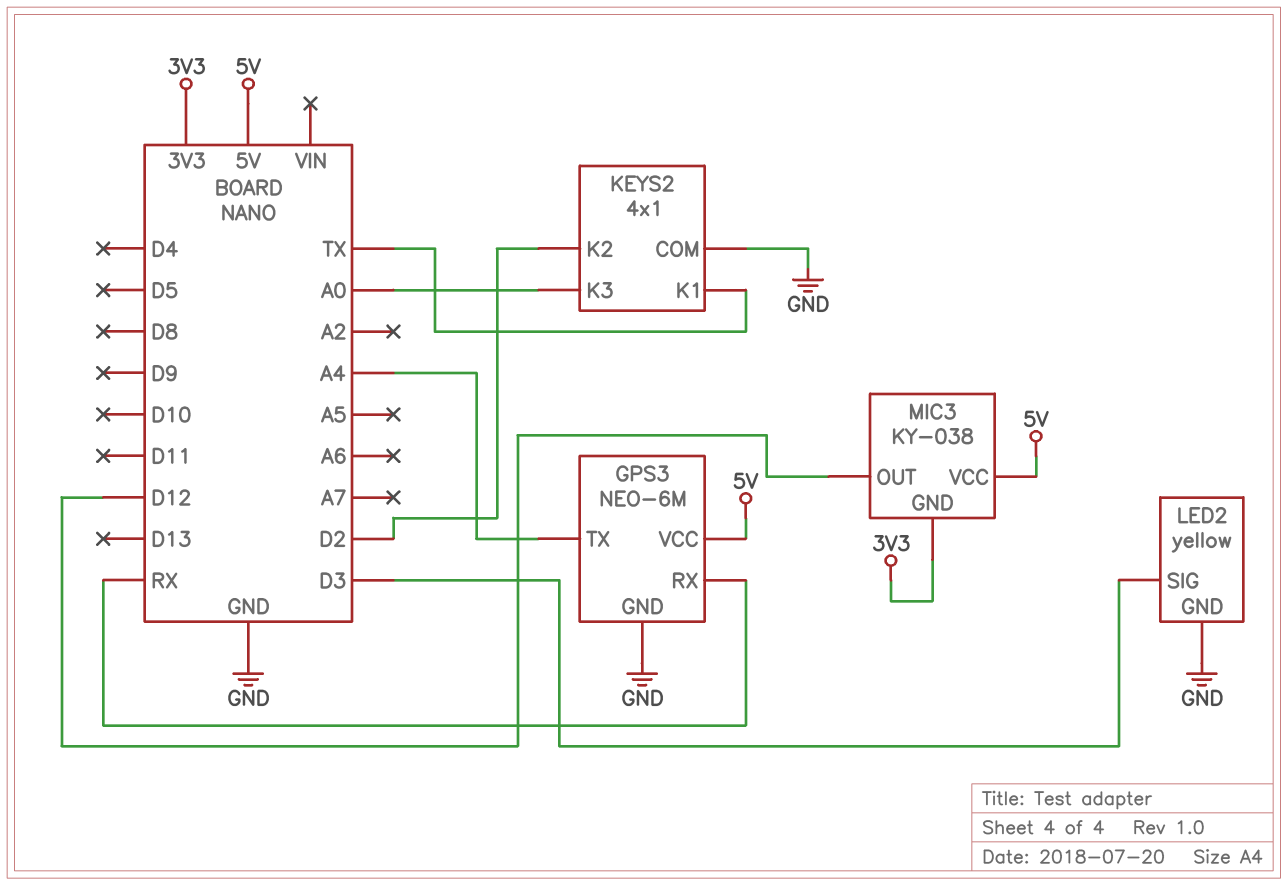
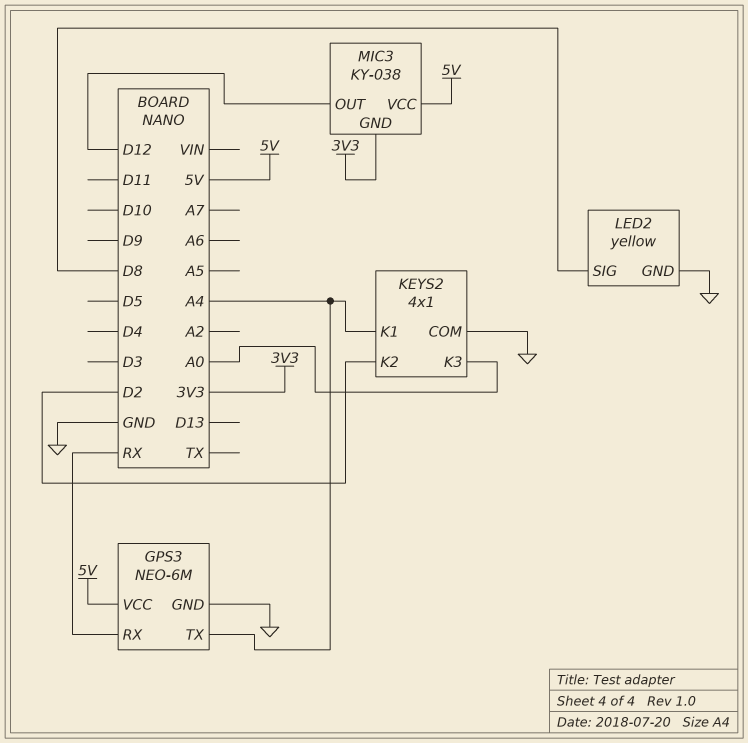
KEYS2 pin K1: TX -> A4
LED2 pin SIG: D3 -> D8

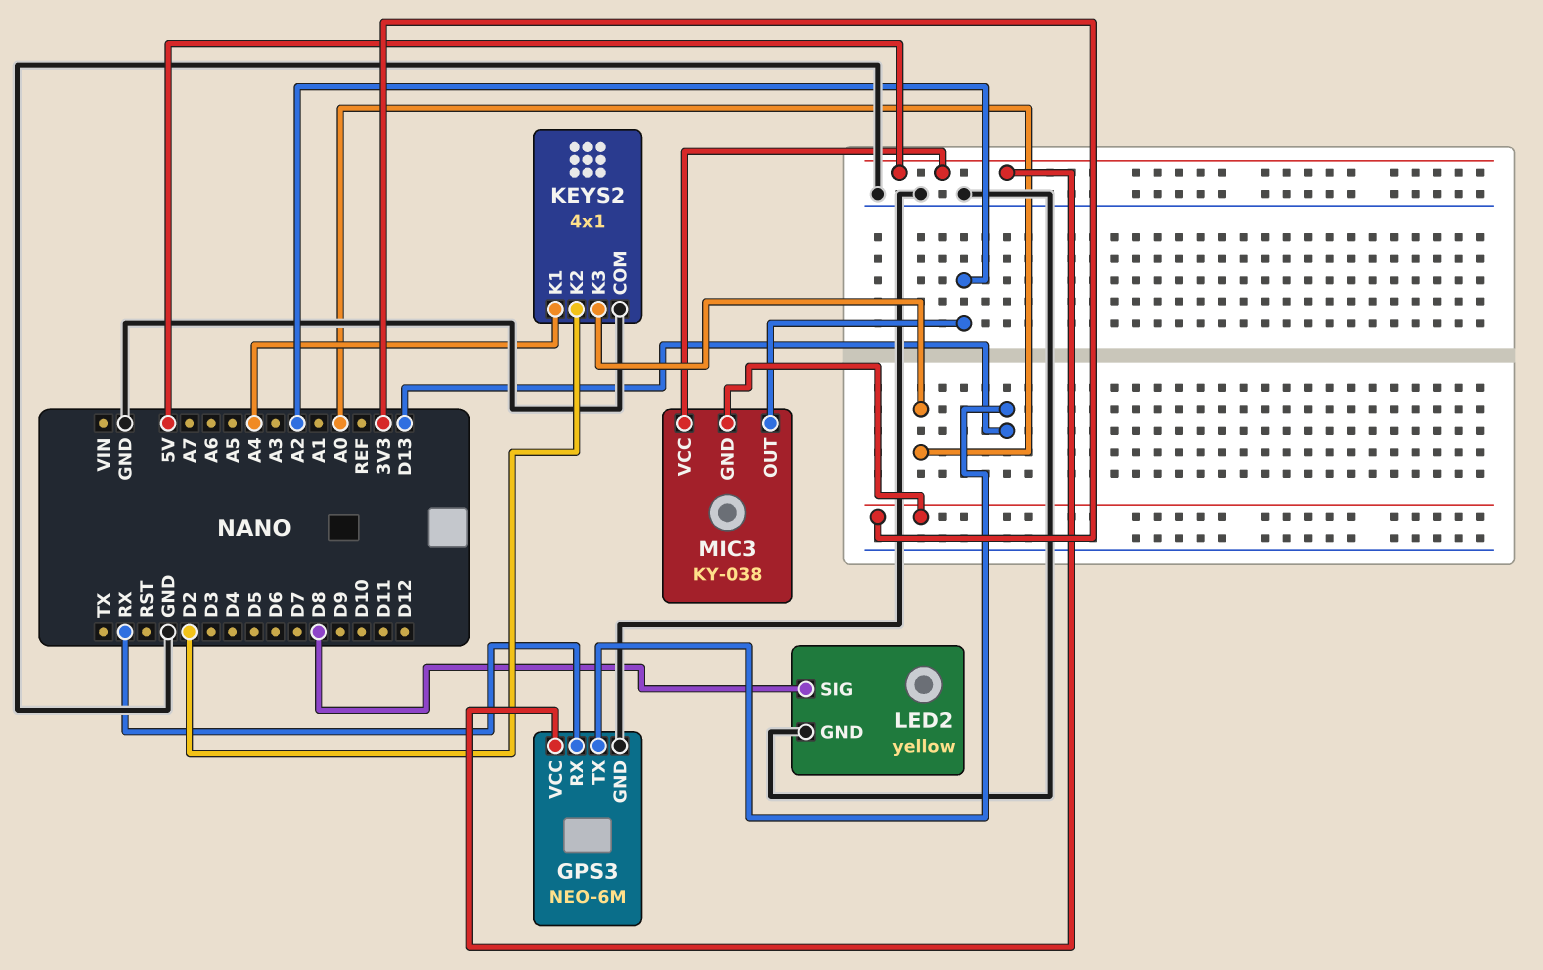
GPS3 pin TX: A4 -> D13
MIC3 pin OUT: D12 -> A2

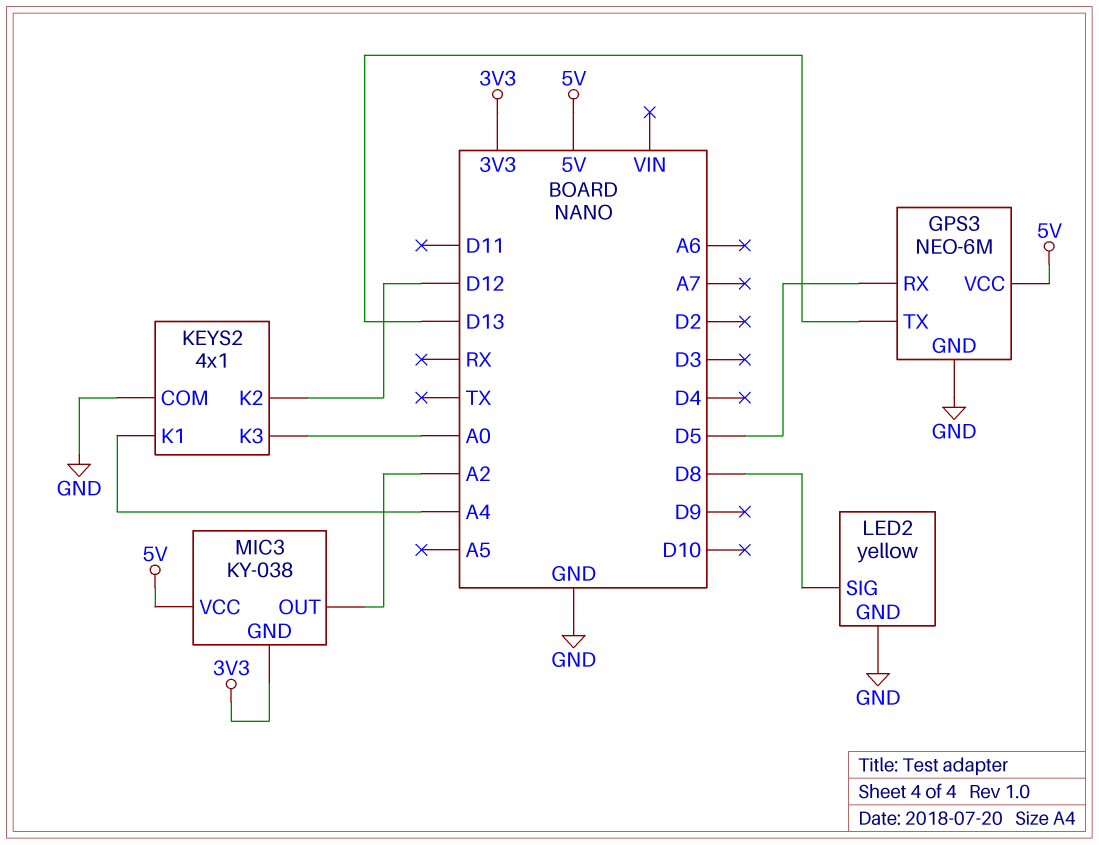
GPS3 pin RX: RX -> D5
KEYS2 pin K2: D2 -> D12

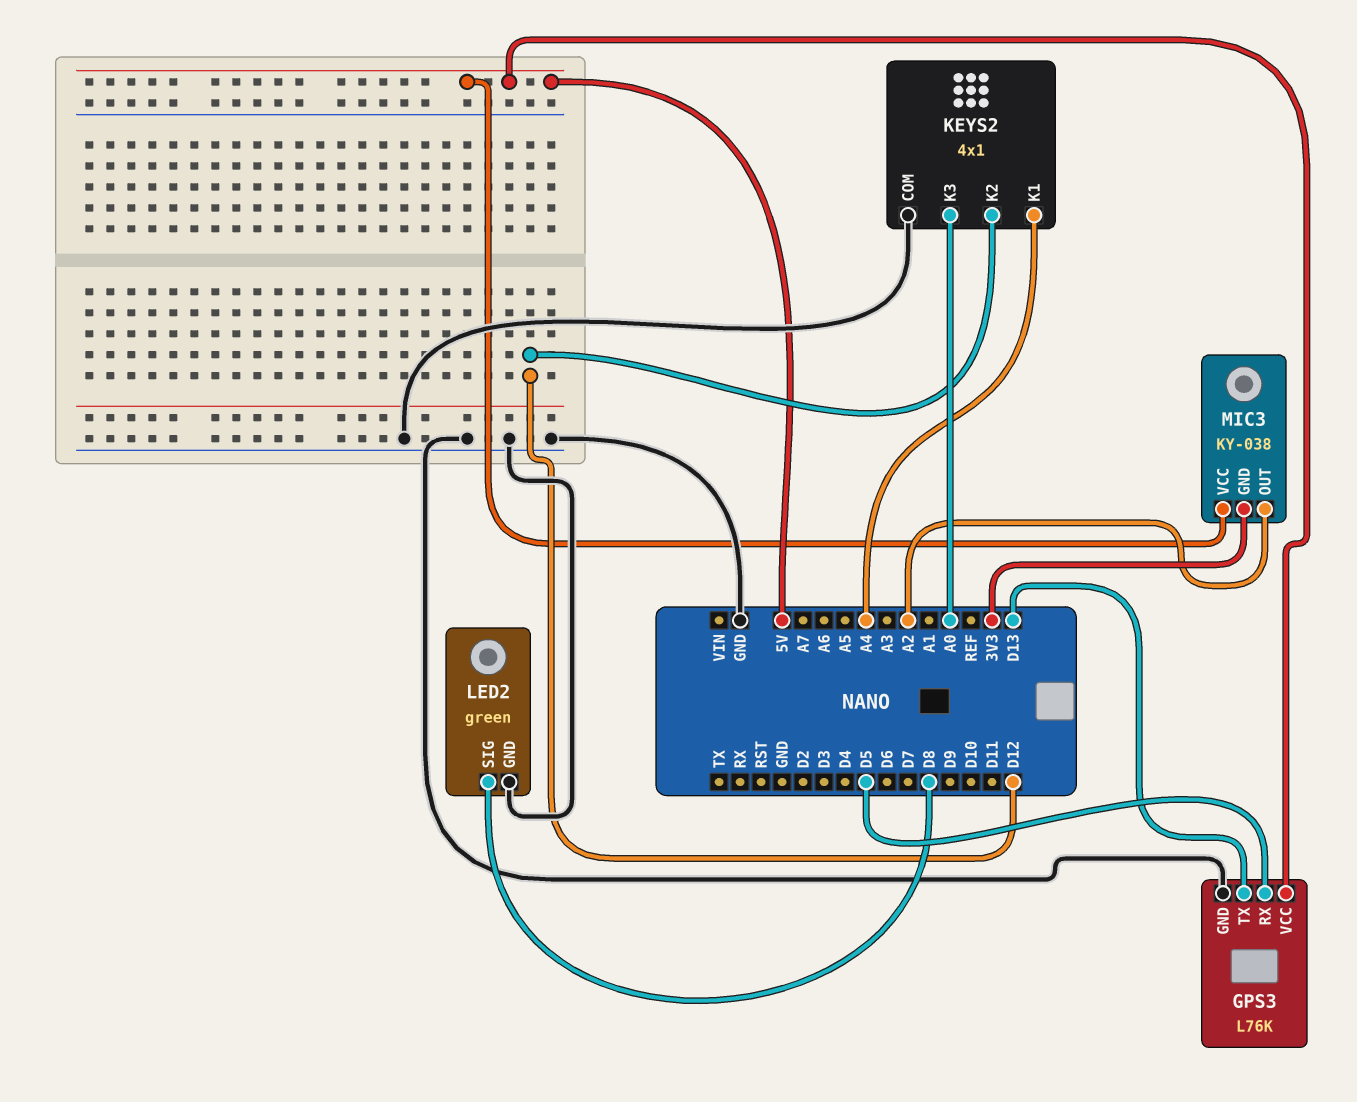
GPS3: NEO-6M -> L76K
LED2: yellow -> green

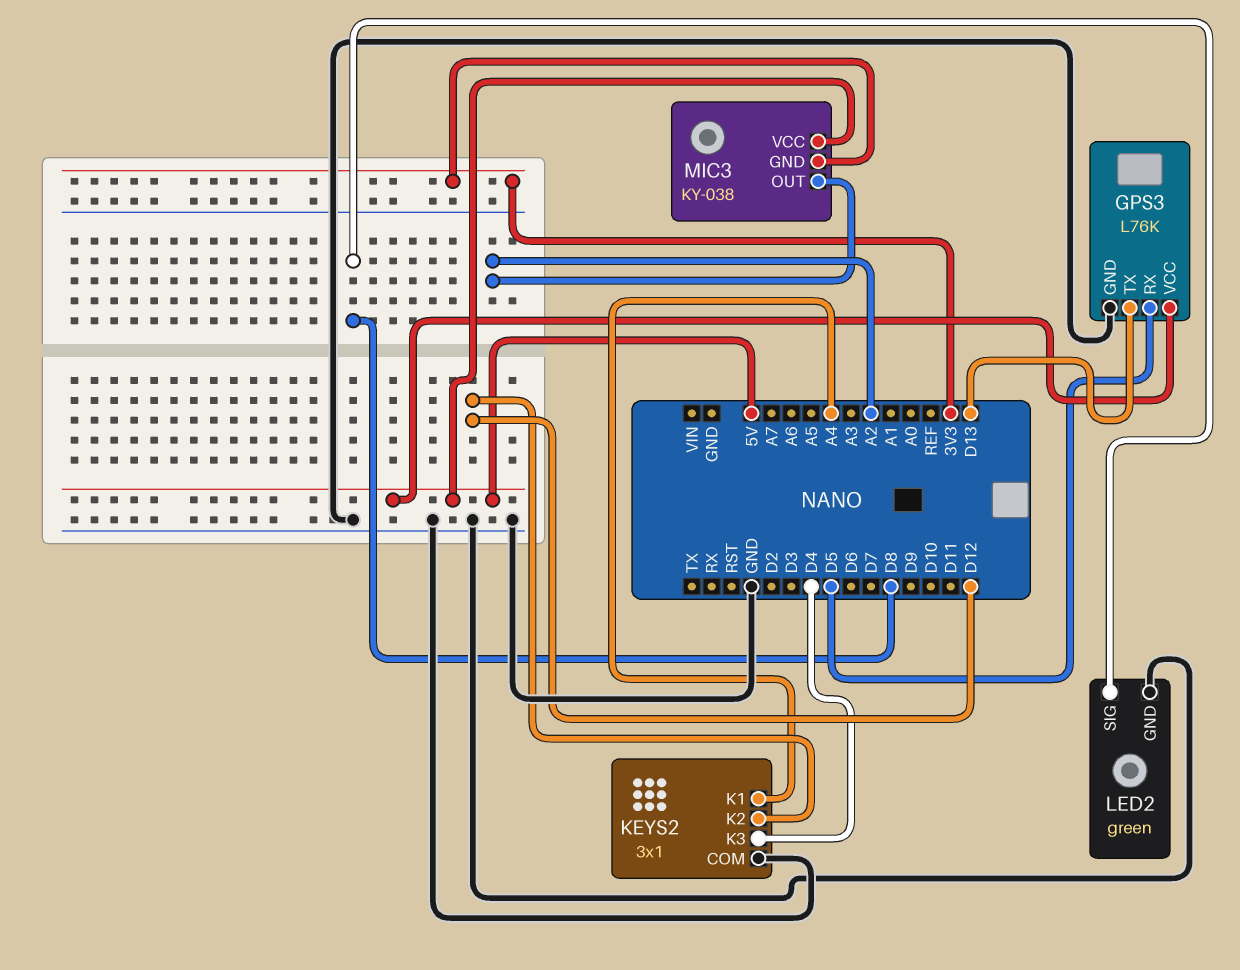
KEYS2: 4x1 -> 3x1
KEYS2 pin K3: A0 -> D4

